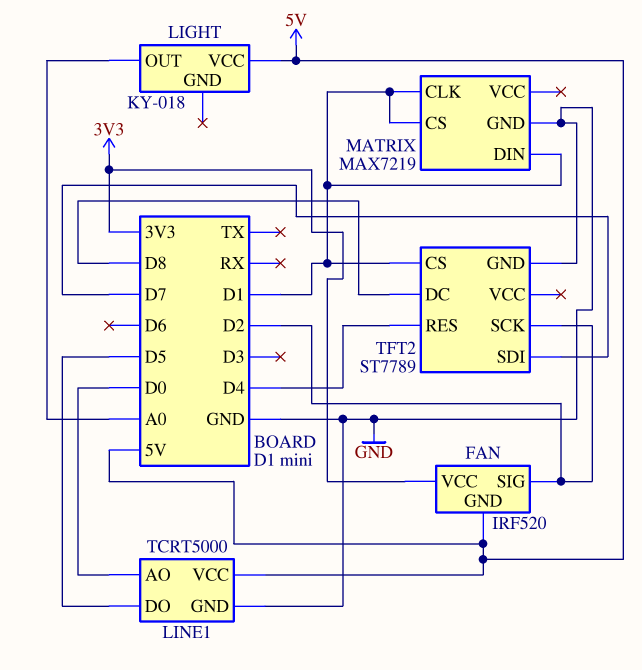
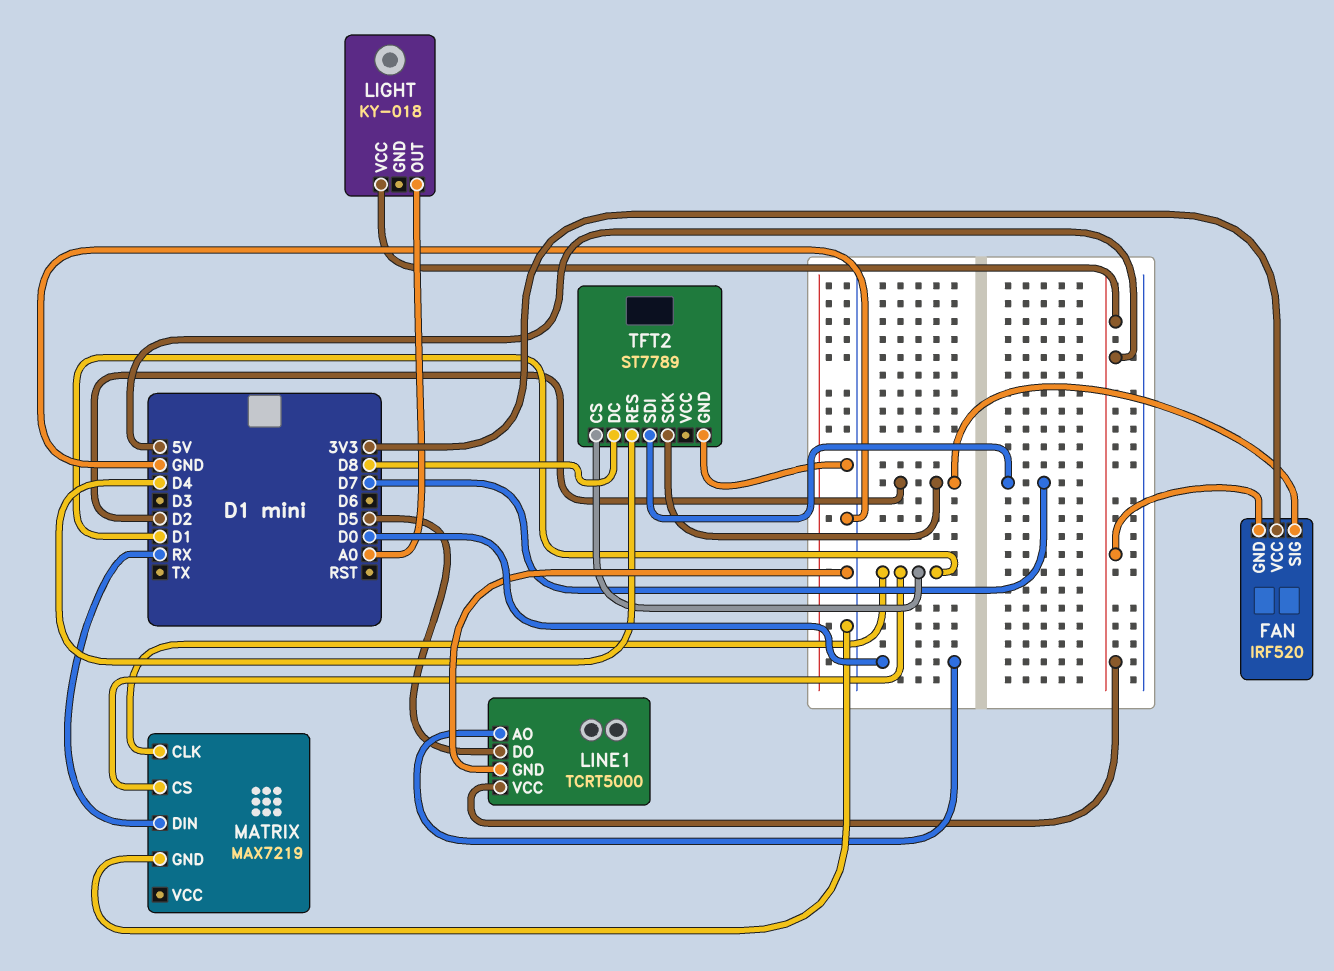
MATRIX pin DIN: D1 -> RX

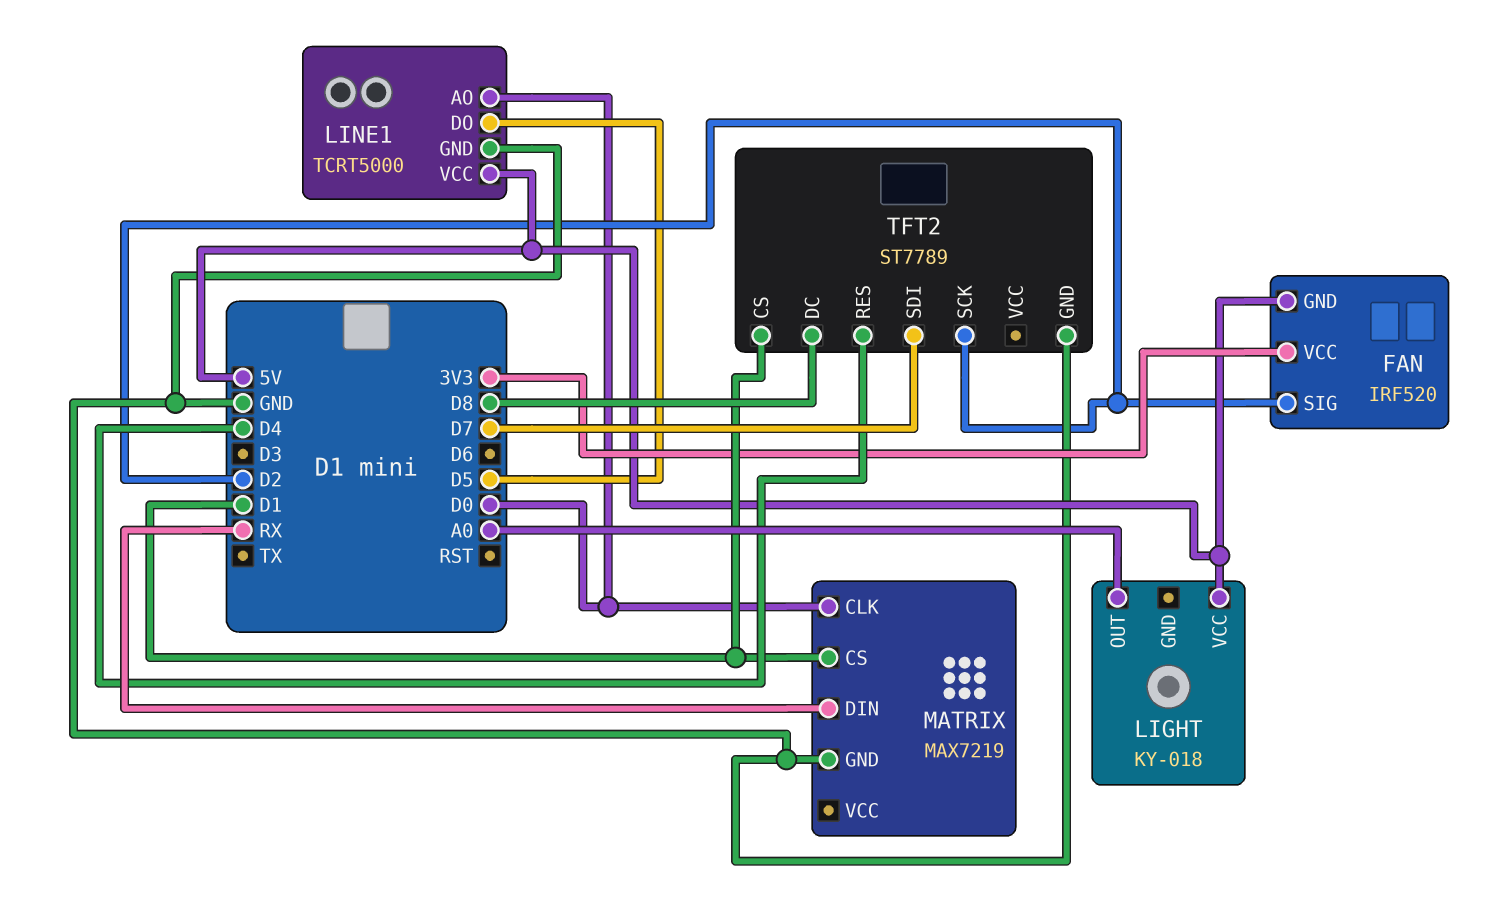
MATRIX pin CLK: D1 -> D0

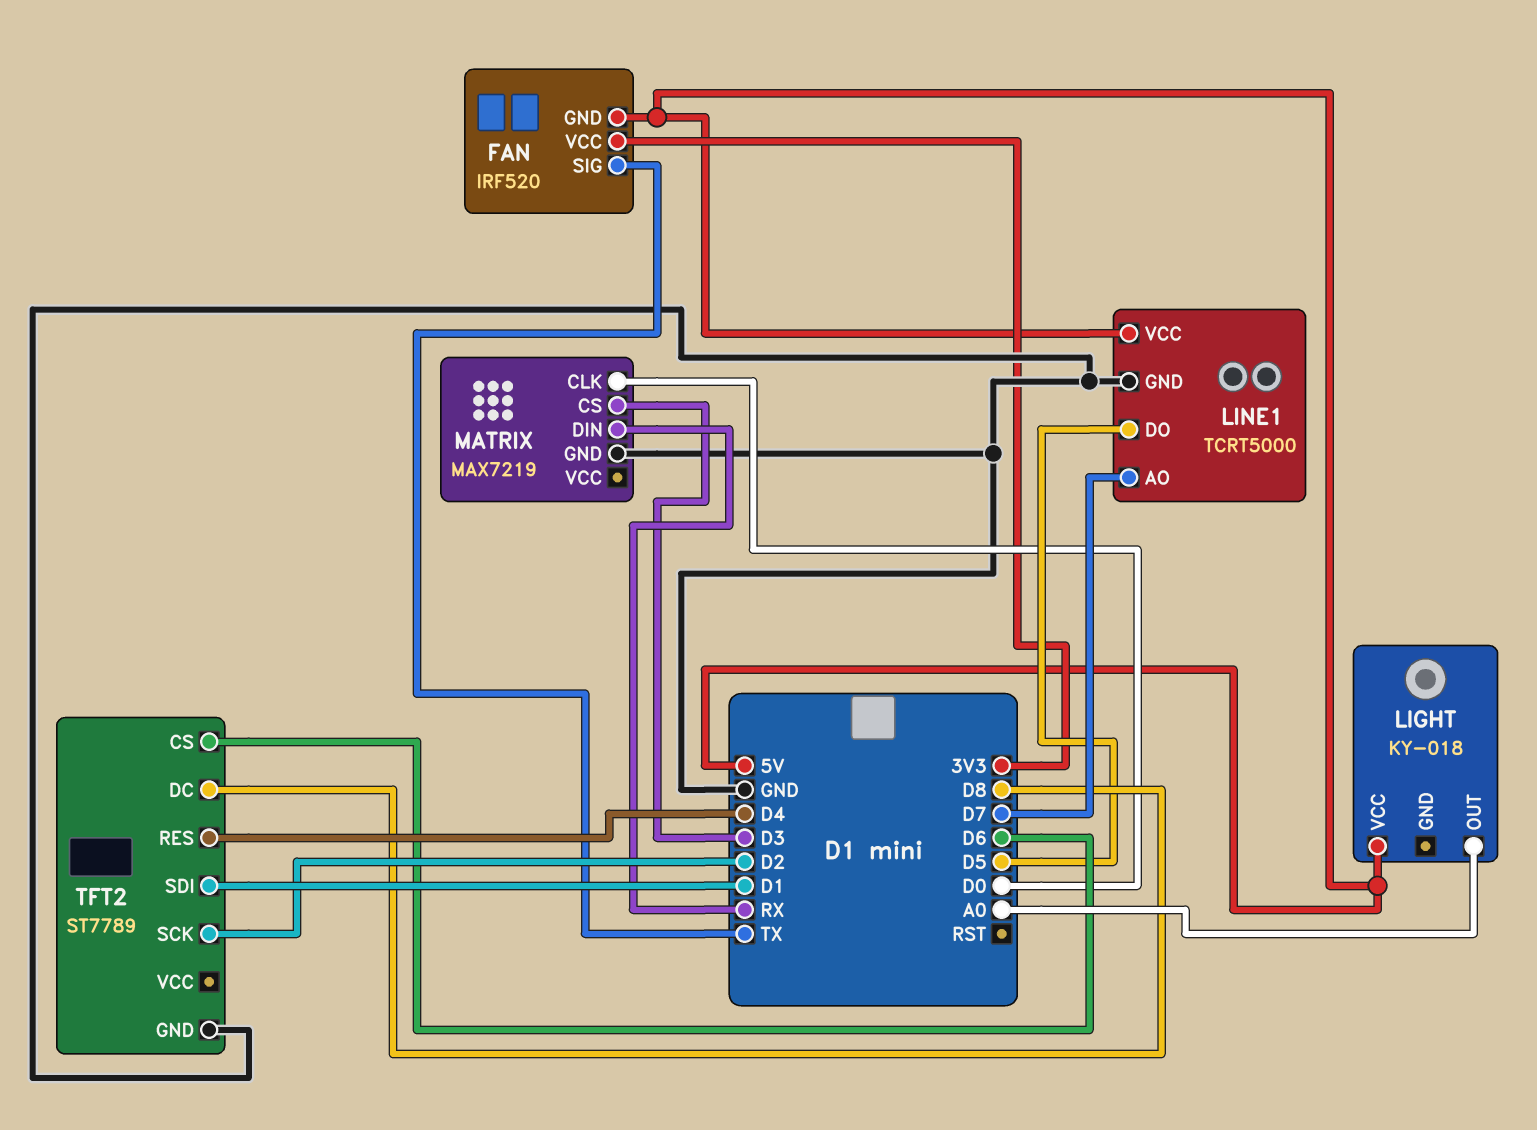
FAN pin SIG: D2 -> TX
LINE1 pin AO: D0 -> D7
MATRIX pin CS: D1 -> D3
TFT2 pin CS: D1 -> D6
TFT2 pin SDI: D7 -> D1

